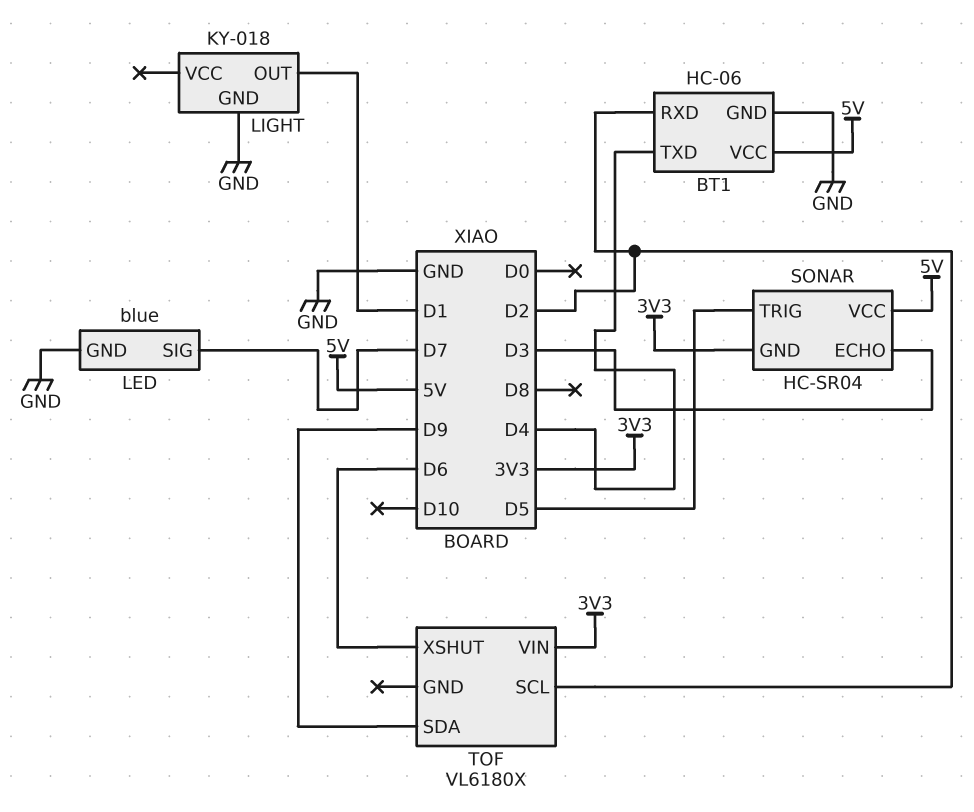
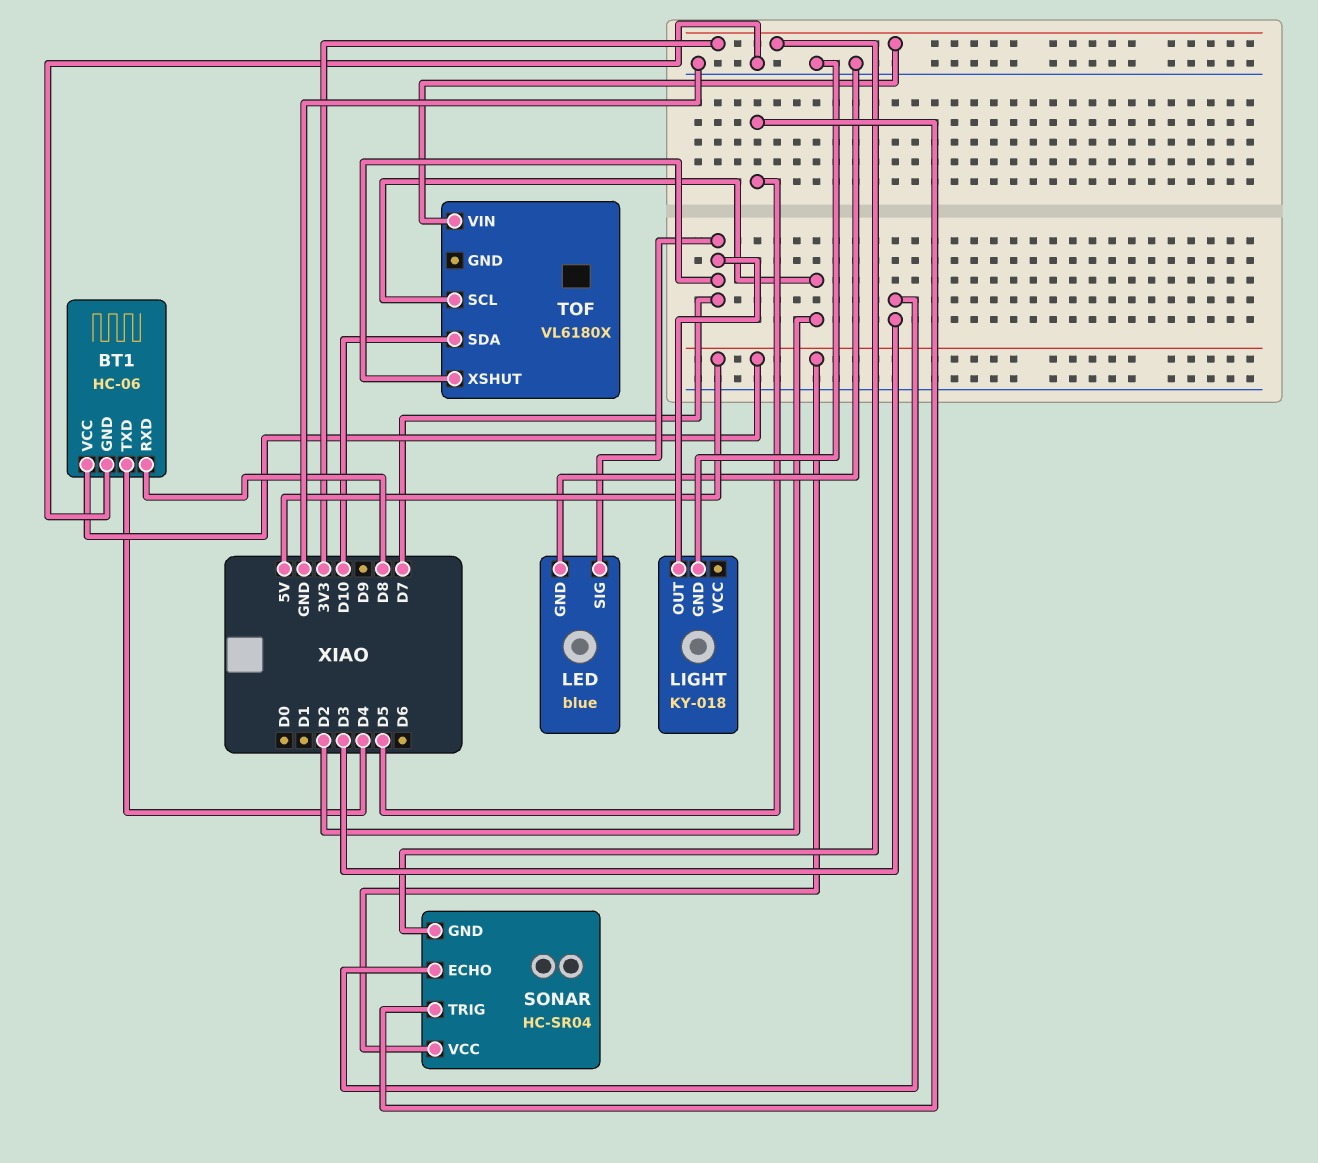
BT1 pin RXD: D2 -> D8
LIGHT pin OUT: D1 -> D7
TOF pin SDA: D9 -> D10
TOF pin XSHUT: D6 -> D7

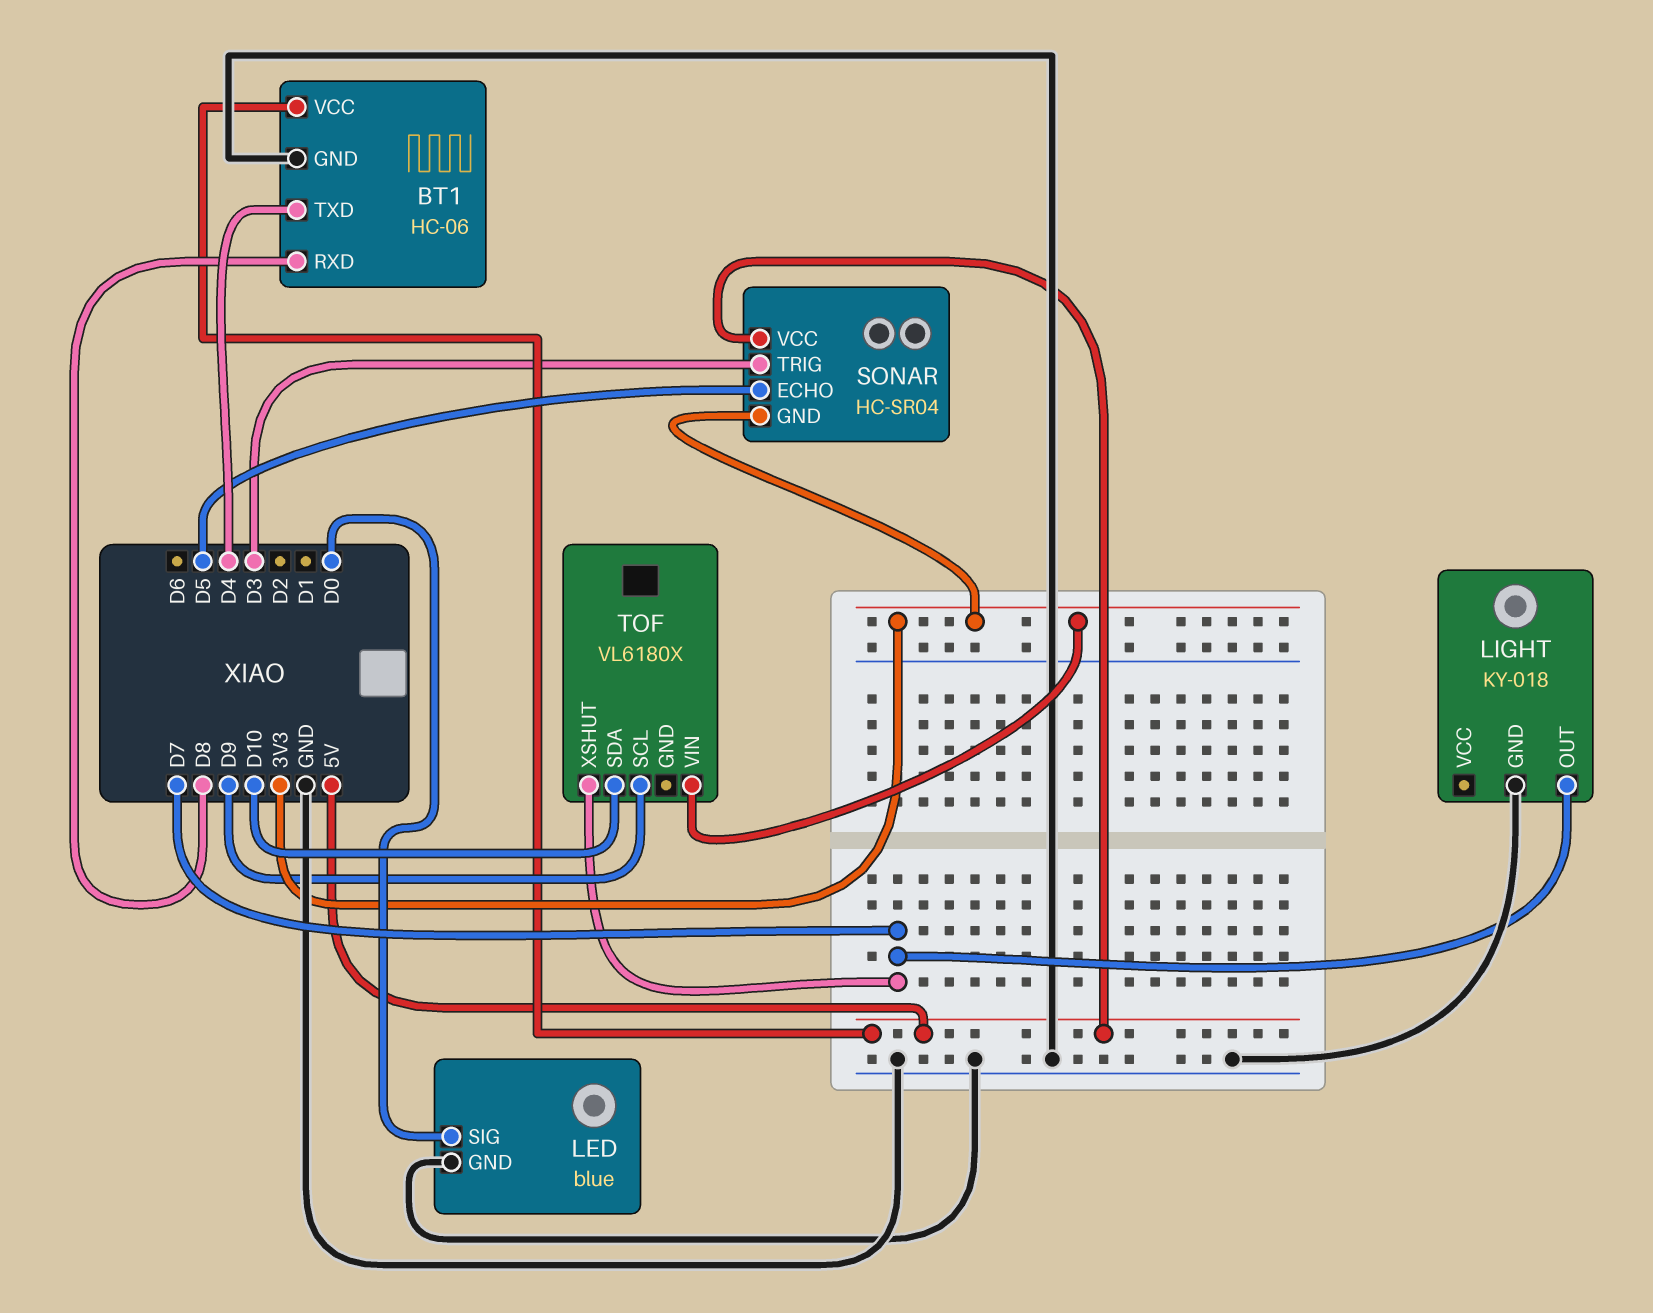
LED pin SIG: D7 -> D0
SONAR pin ECHO: D3 -> D5
SONAR pin TRIG: D5 -> D3
TOF pin SCL: D2 -> D9

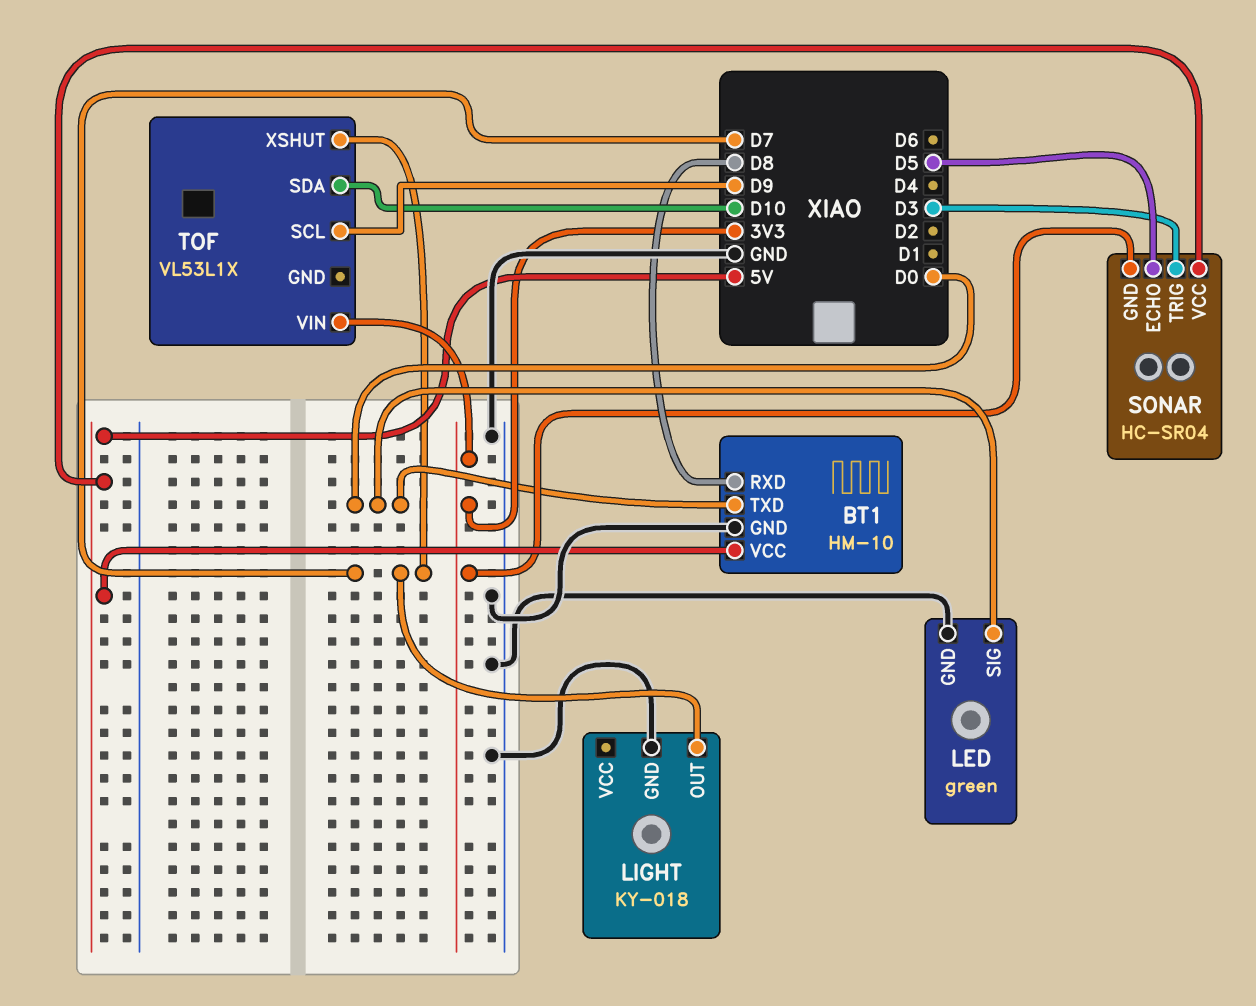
BT1: HC-06 -> HM-10
BT1 pin TXD: D4 -> D0
LED: blue -> green
TOF: VL6180X -> VL53L1X

